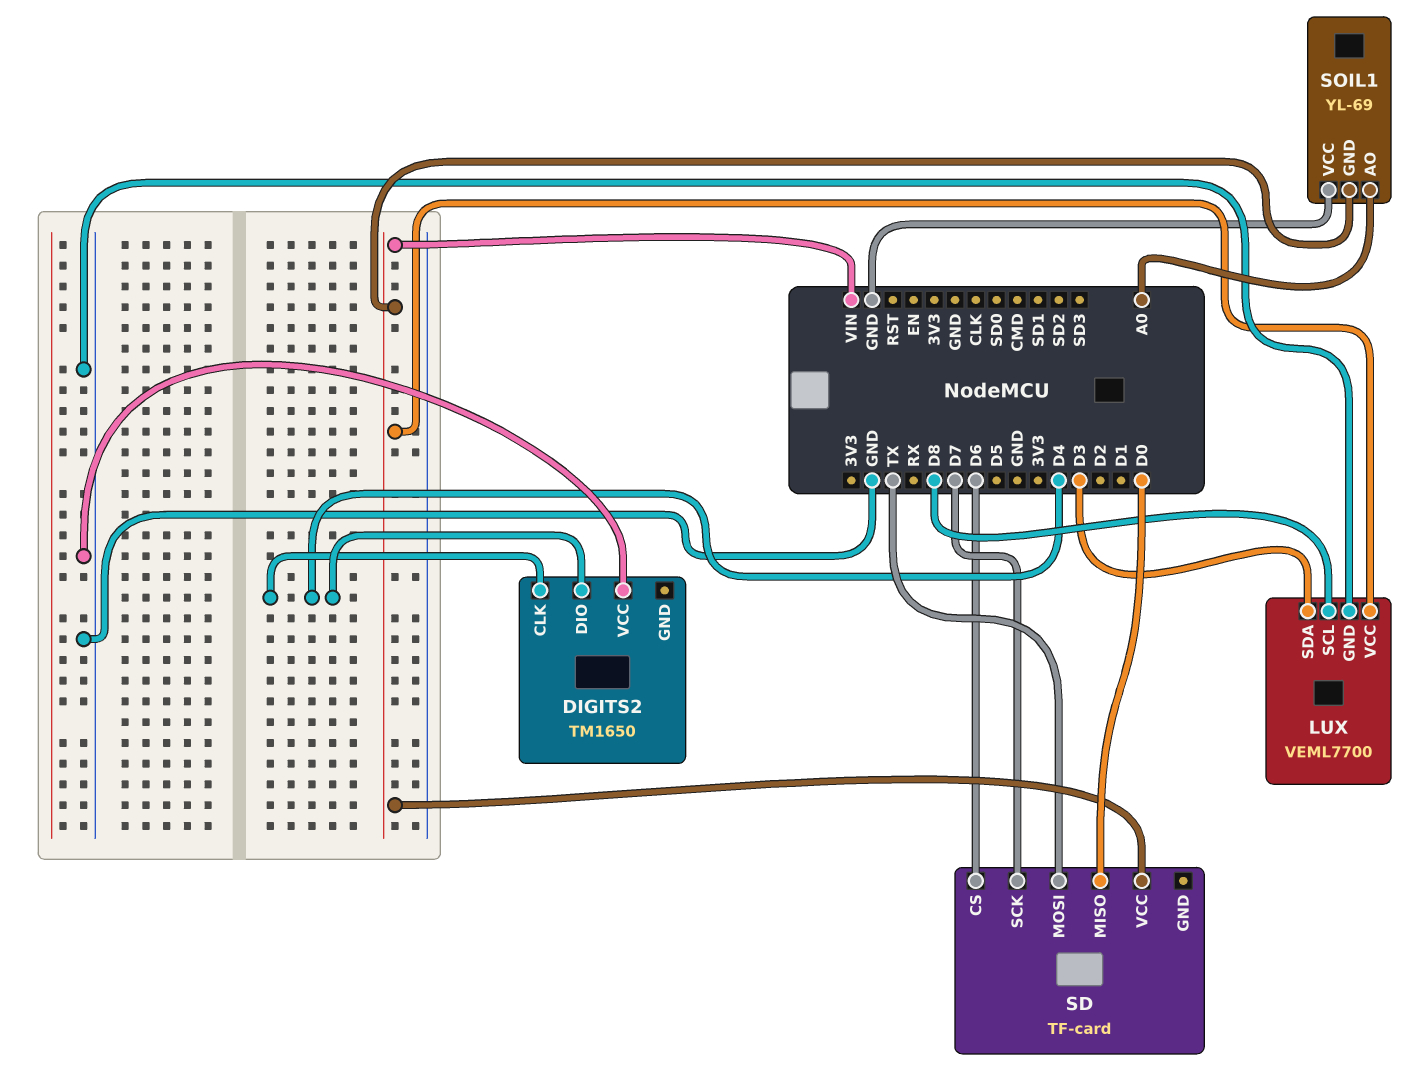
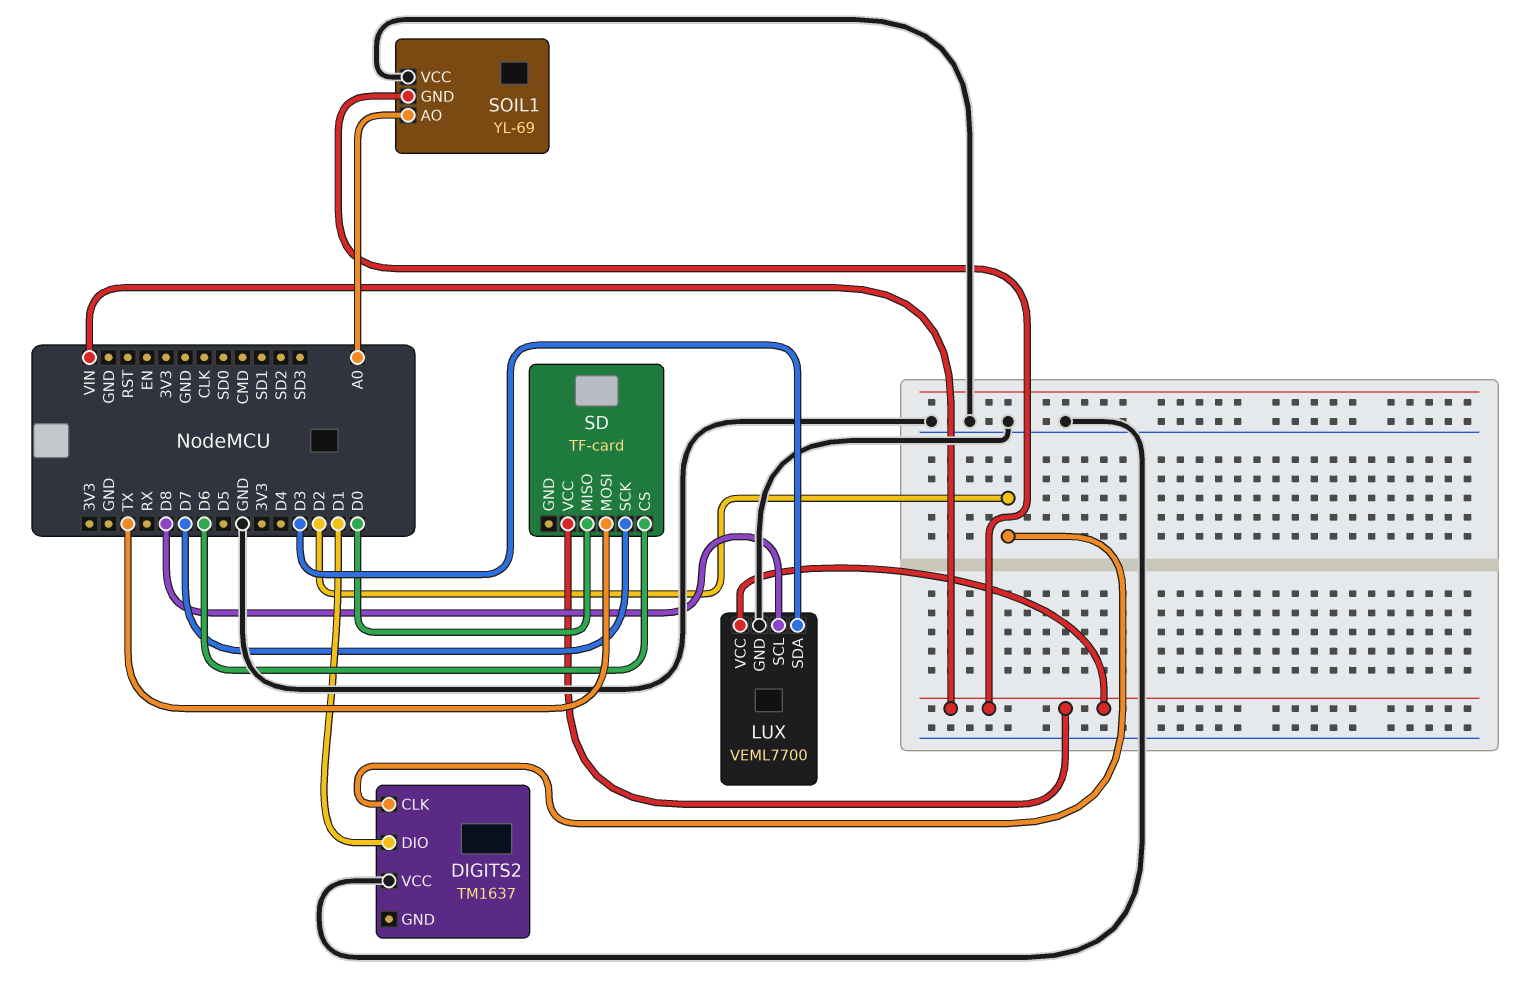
DIGITS2: TM1650 -> TM1637
DIGITS2 pin CLK: D4 -> D2
DIGITS2 pin DIO: D4 -> D1

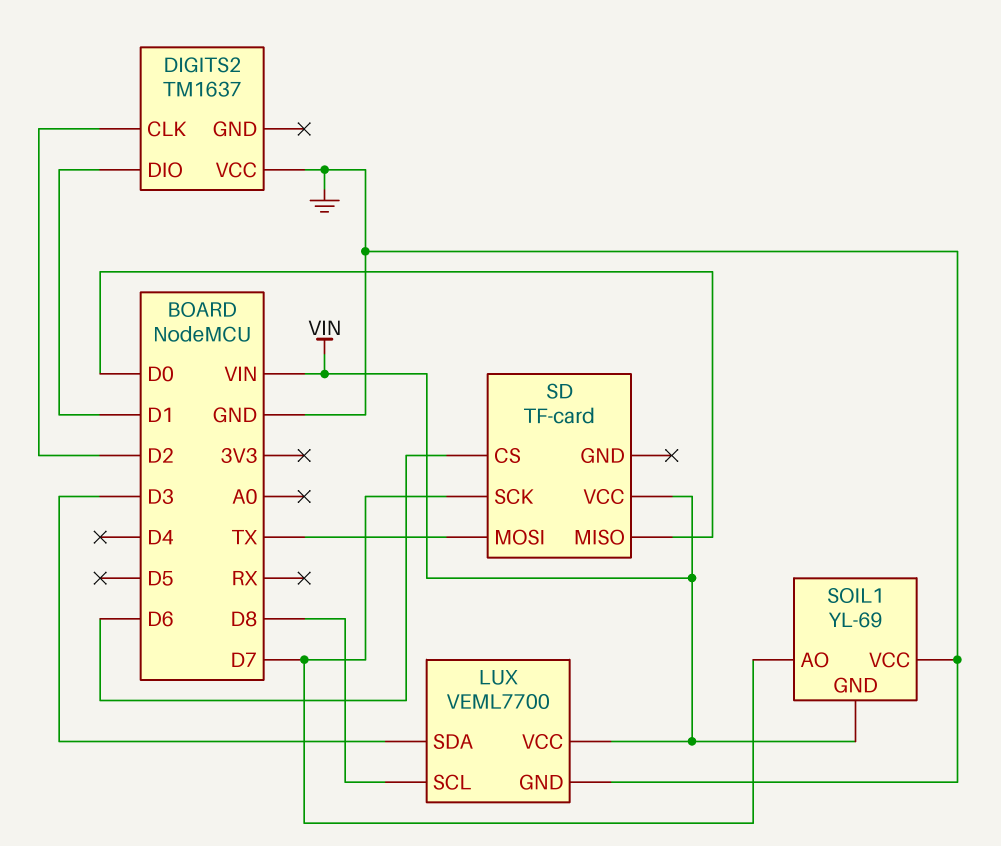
SOIL1 pin AO: A0 -> D7

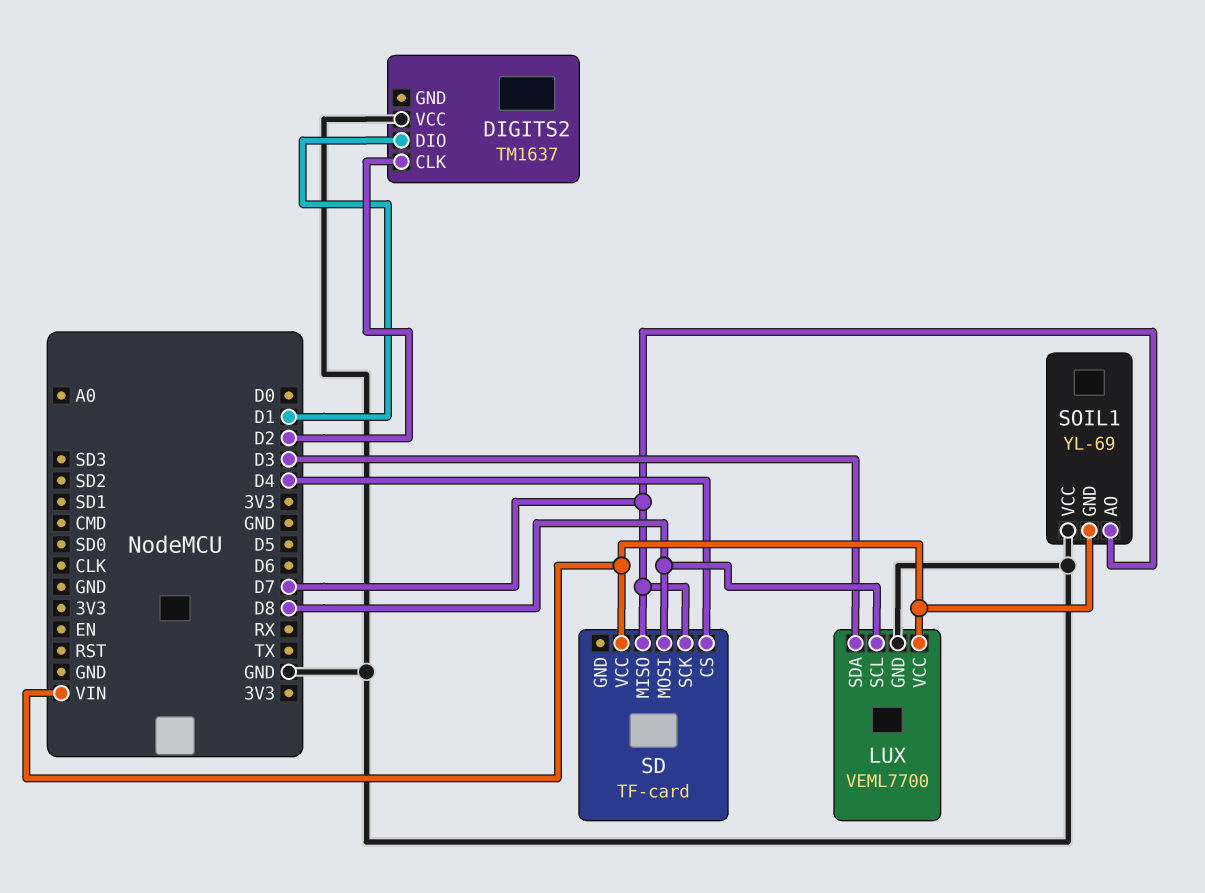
SD pin CS: D6 -> D4
SD pin MISO: D0 -> D7
SD pin MOSI: TX -> D8

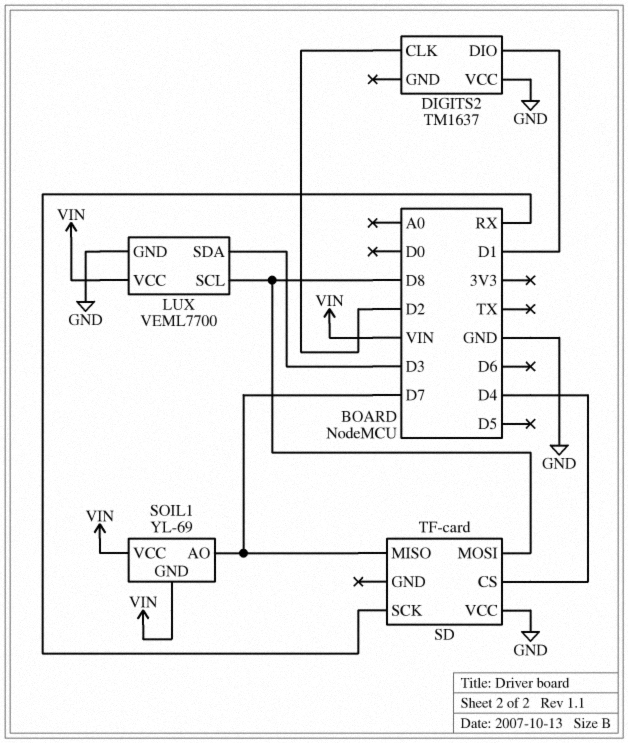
SD pin SCK: D7 -> RX
SD pin VCC: VIN -> GND
SOIL1 pin VCC: GND -> VIN

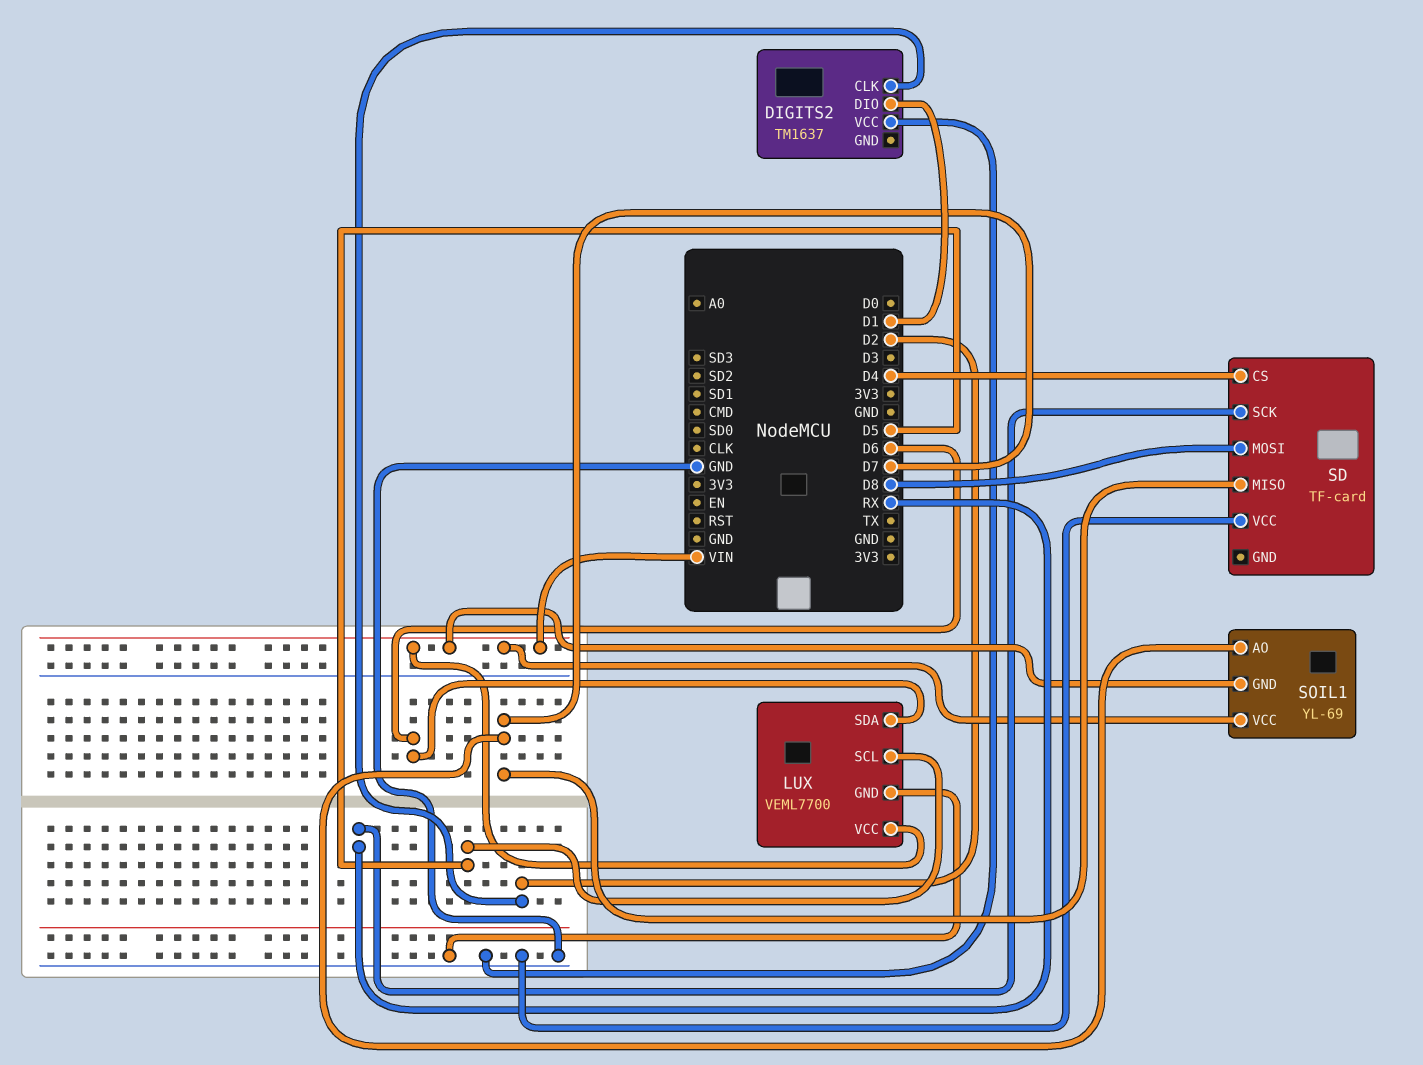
LUX pin SCL: D8 -> D5
LUX pin SDA: D3 -> D6

